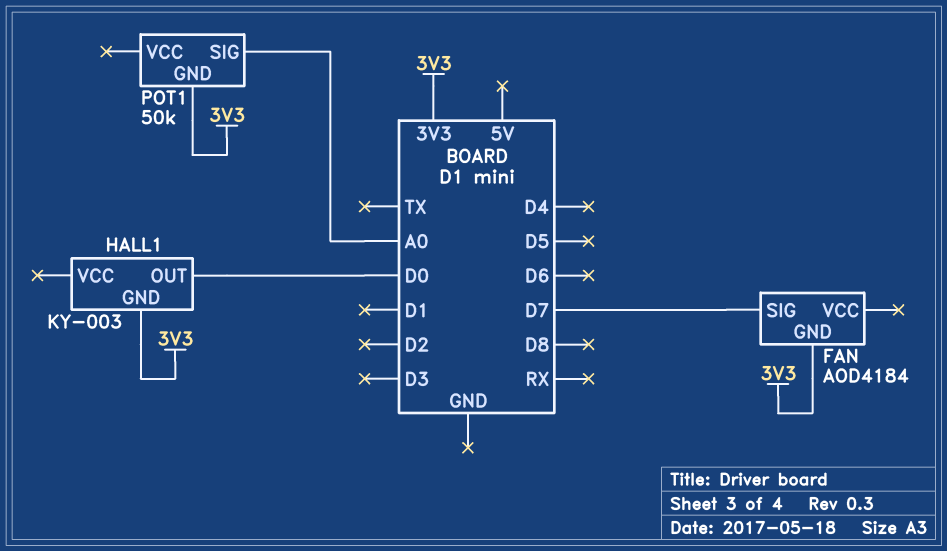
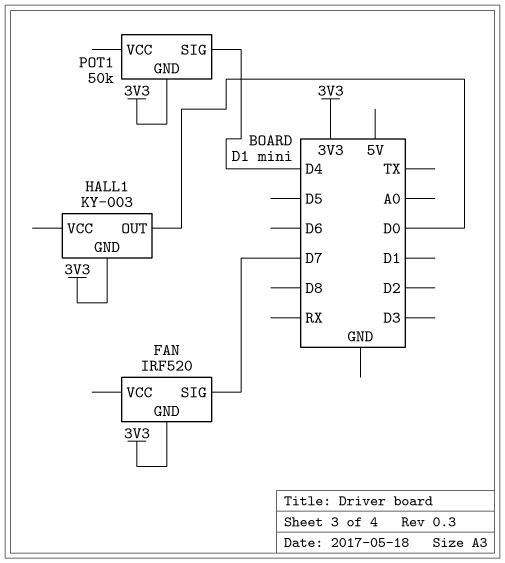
FAN: AOD4184 -> IRF520
POT1 pin SIG: A0 -> D4

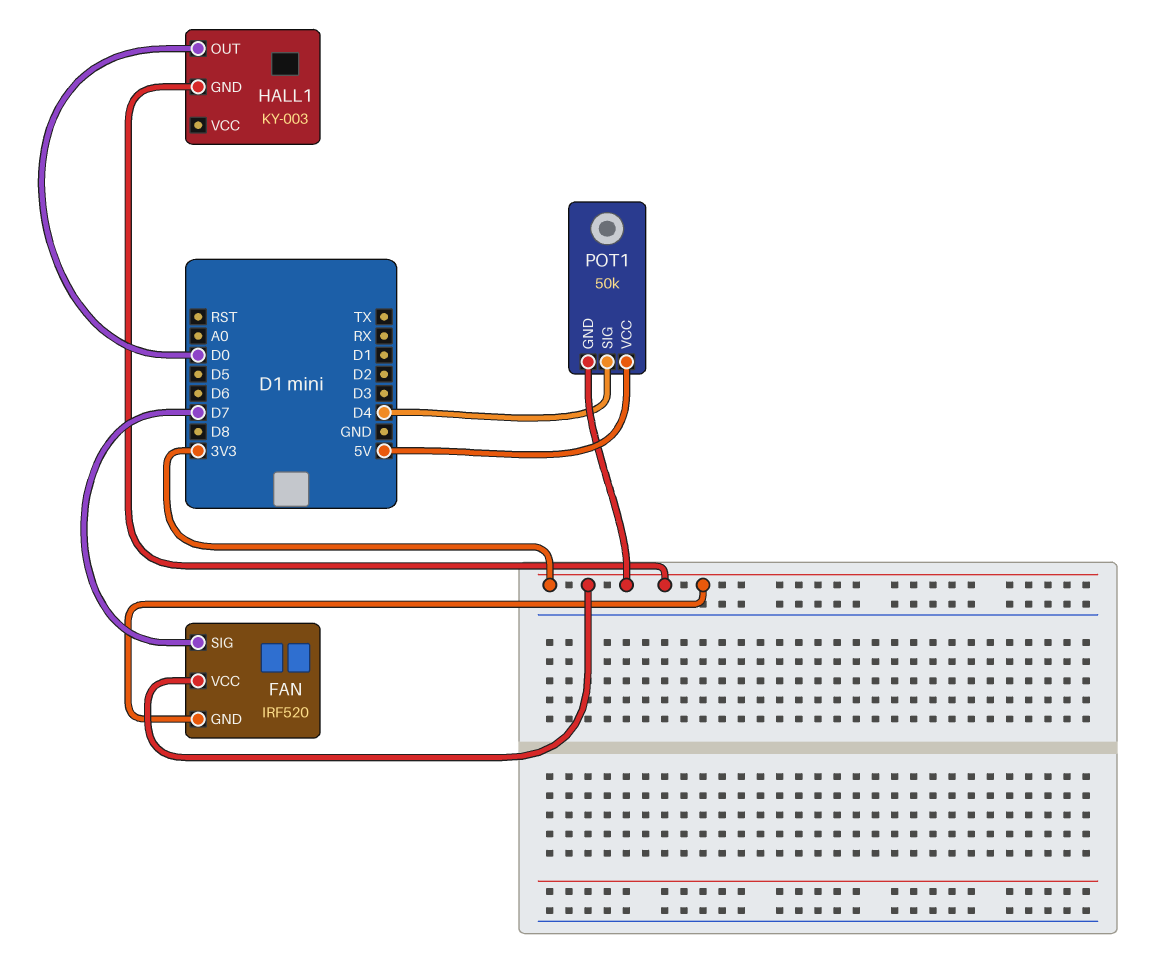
FAN pin VCC: none -> 3V3
POT1 pin VCC: none -> 5V

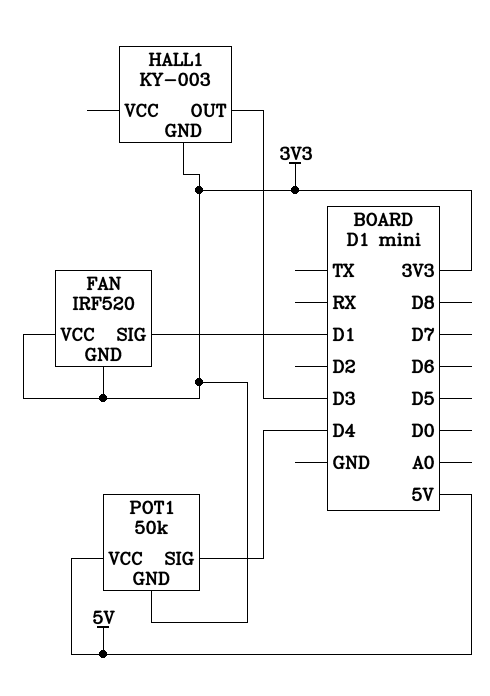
FAN pin SIG: D7 -> D1
HALL1 pin OUT: D0 -> D3

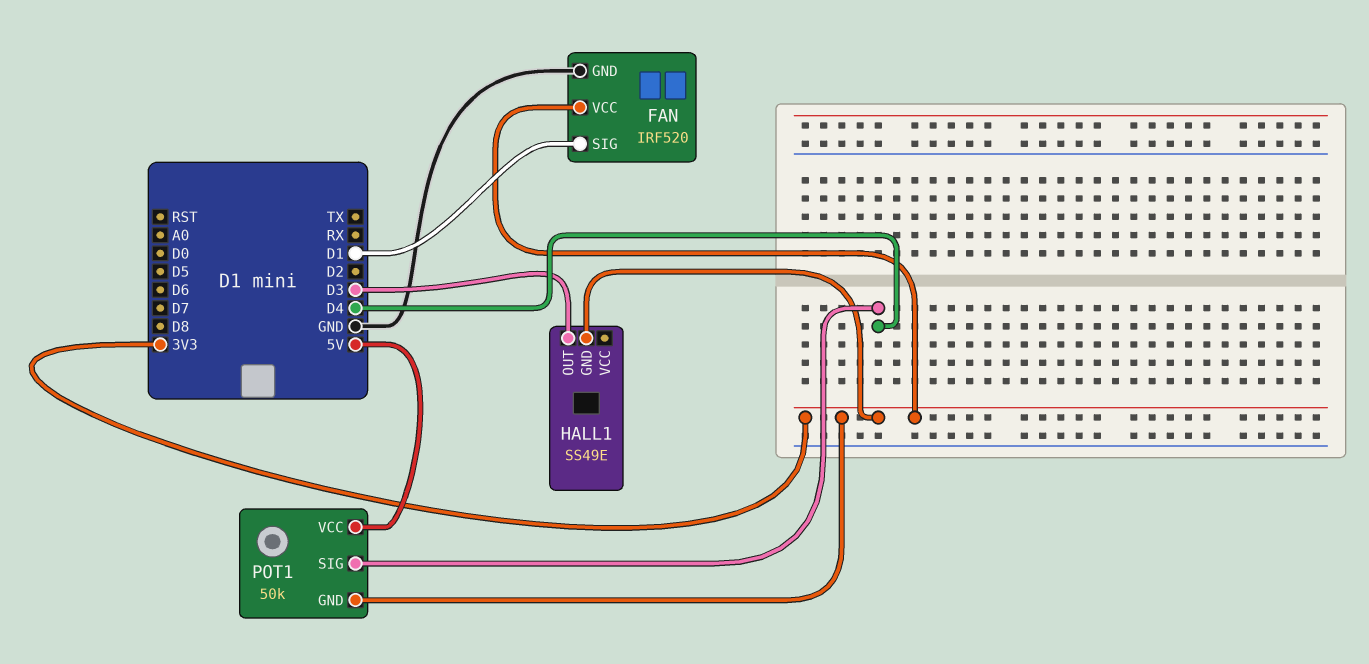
FAN pin GND: 3V3 -> GND
HALL1: KY-003 -> SS49E

